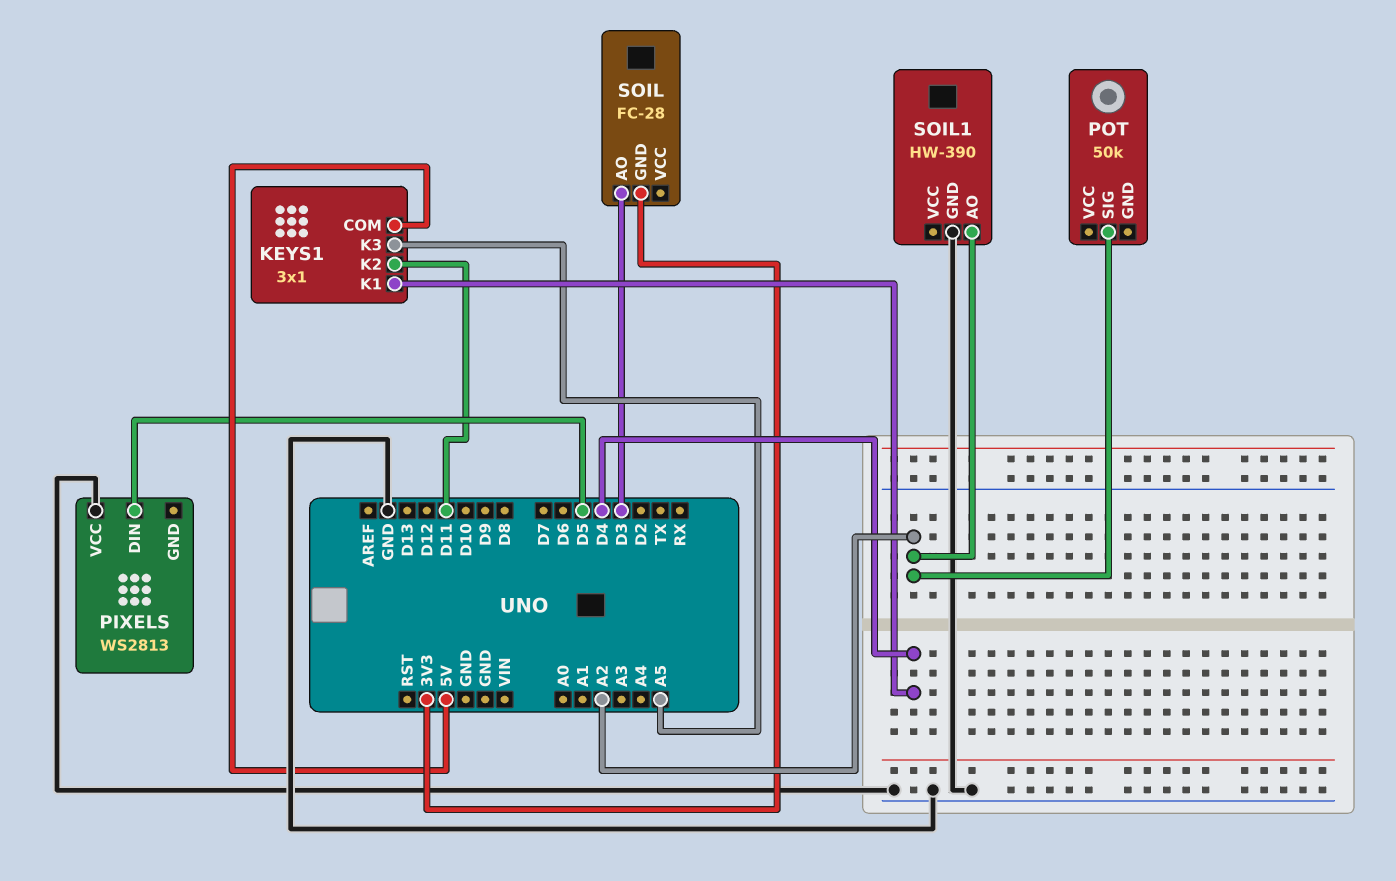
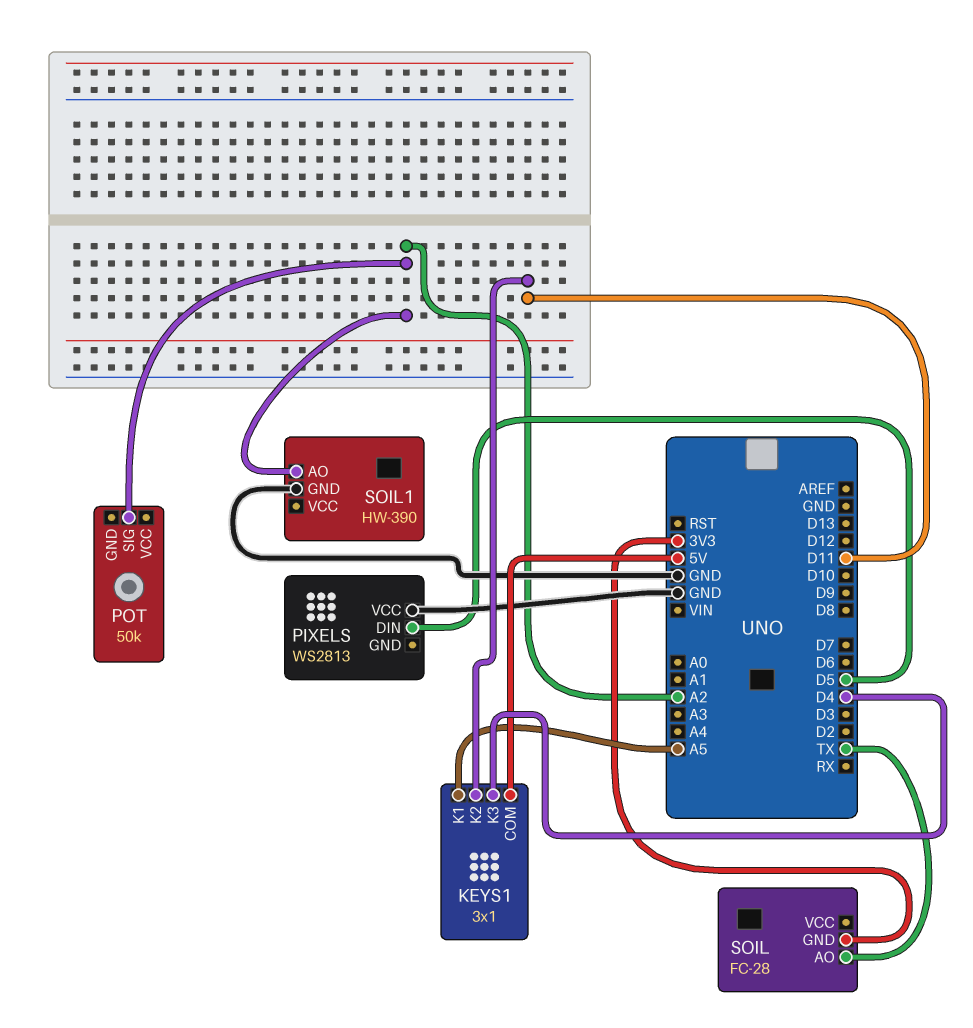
KEYS1 pin K1: D4 -> A5
KEYS1 pin K3: A5 -> D4
SOIL pin AO: D3 -> TX

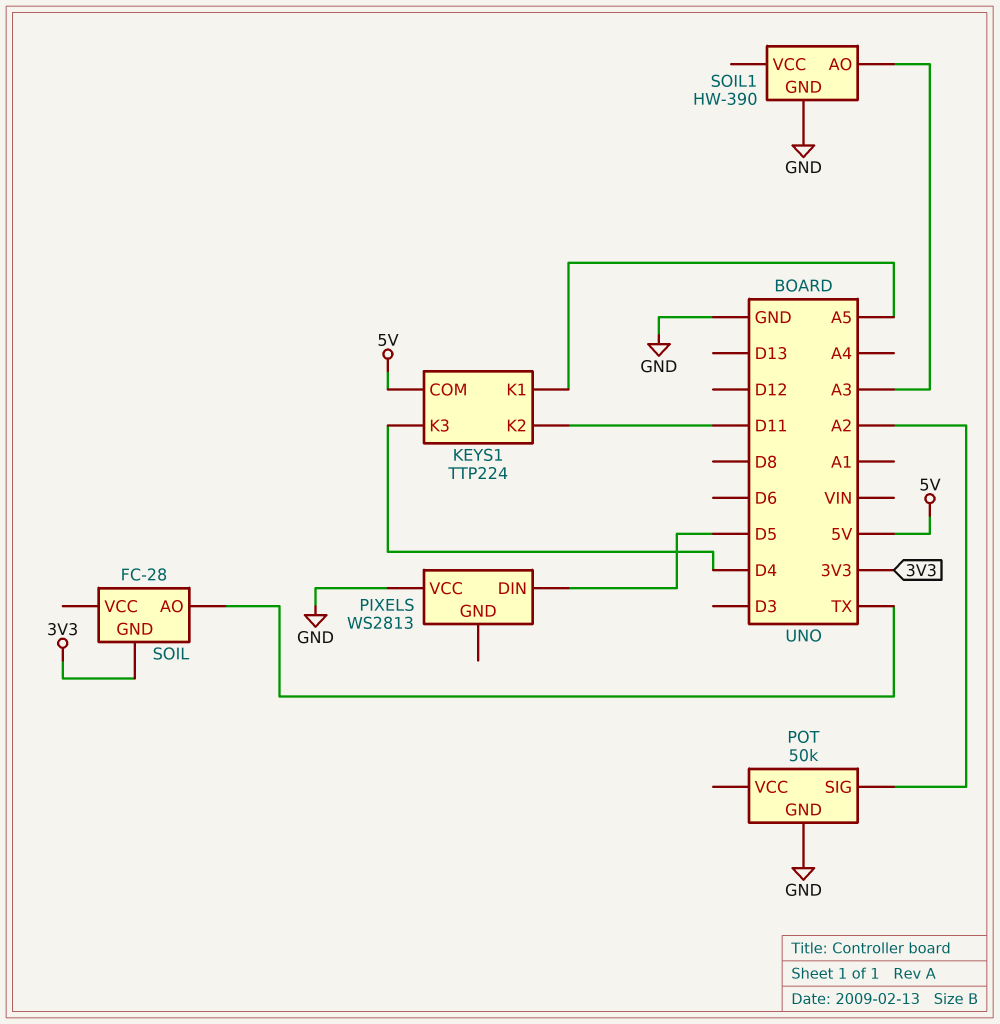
KEYS1: 3x1 -> TTP224
POT pin GND: none -> GND
SOIL1 pin AO: A2 -> A3

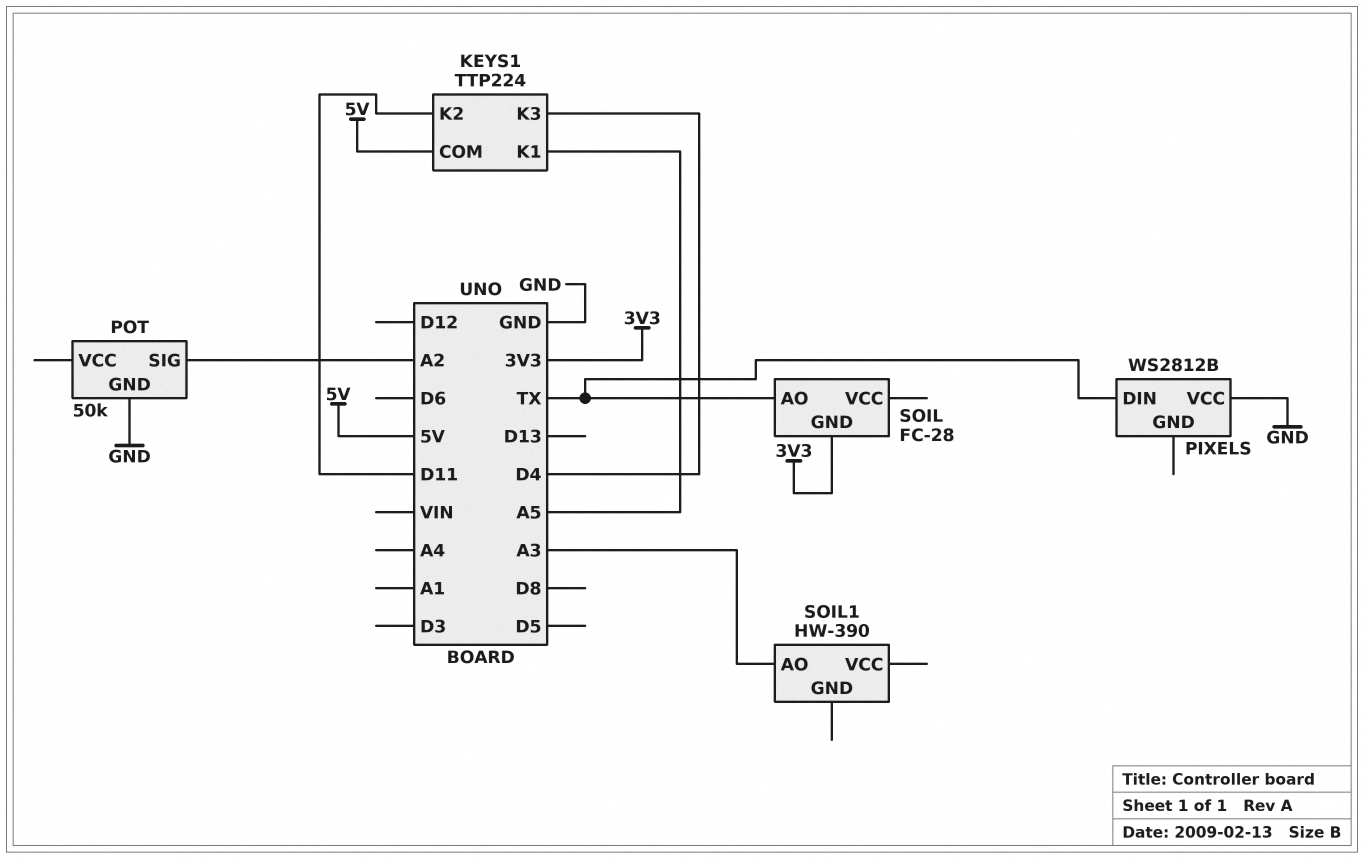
PIXELS: WS2813 -> WS2812B
PIXELS pin DIN: D5 -> TX
SOIL1 pin GND: GND -> none

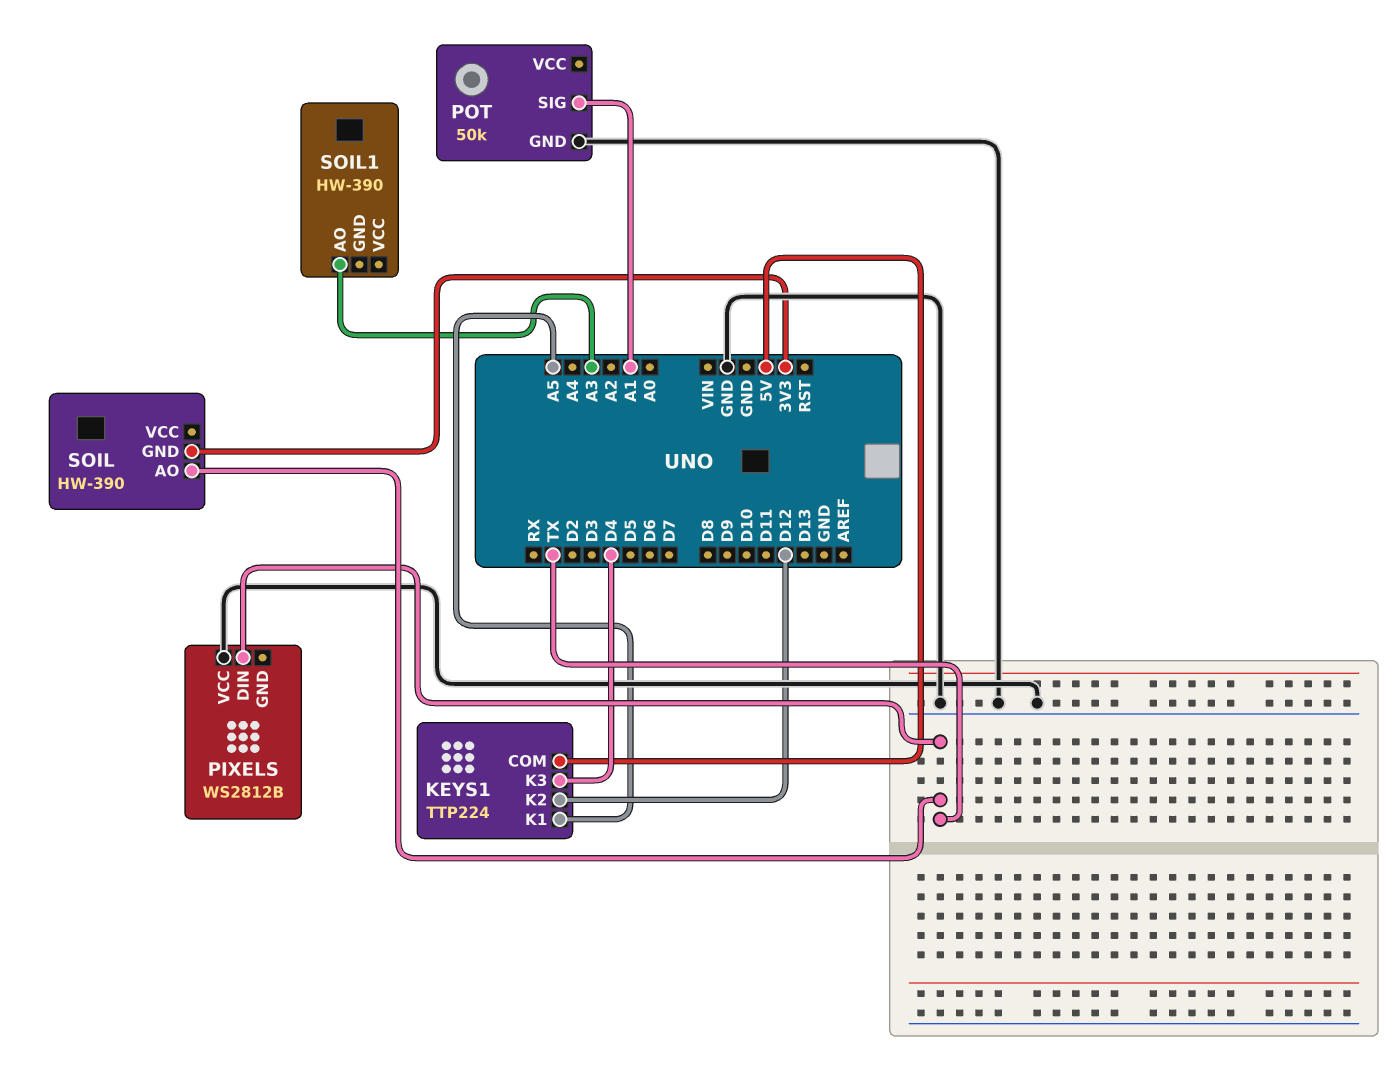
KEYS1 pin K2: D11 -> D12
POT pin SIG: A2 -> A1
SOIL: FC-28 -> HW-390

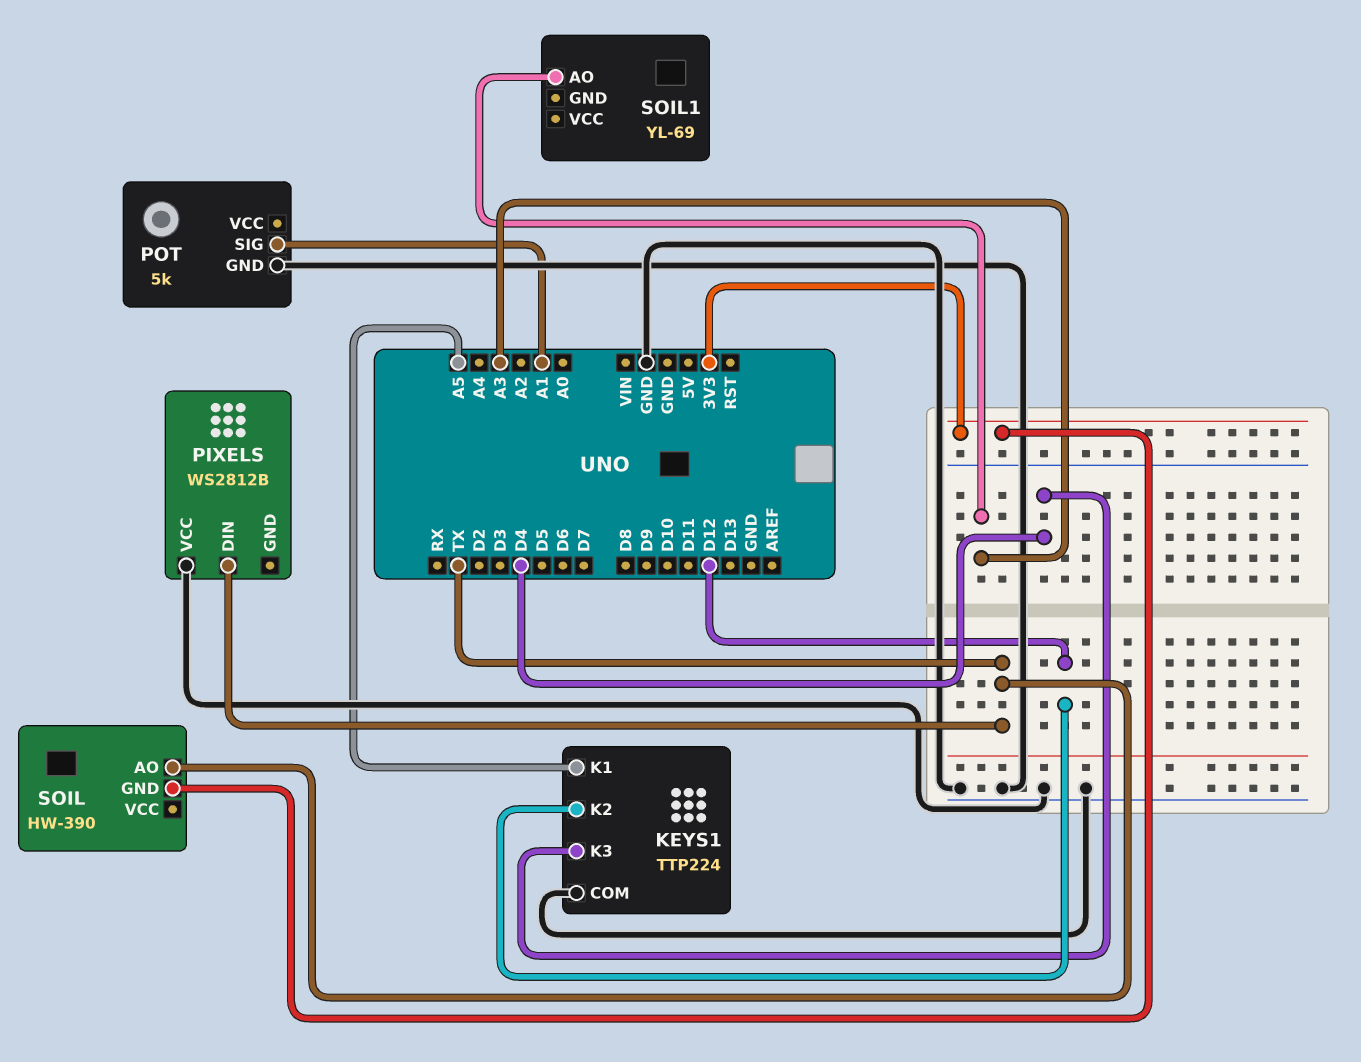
KEYS1 pin COM: 5V -> GND
POT: 50k -> 5k
SOIL1: HW-390 -> YL-69

